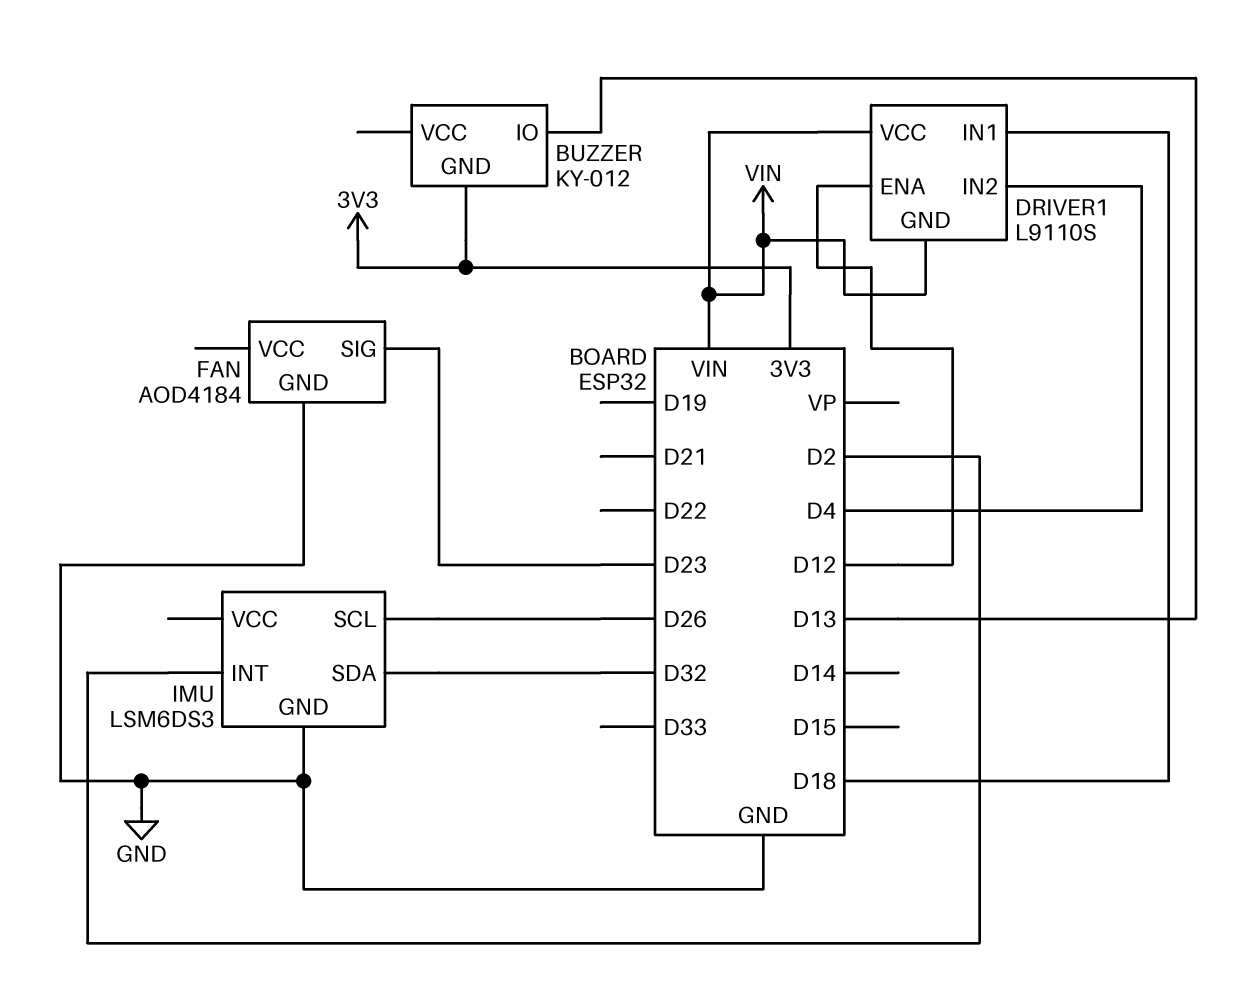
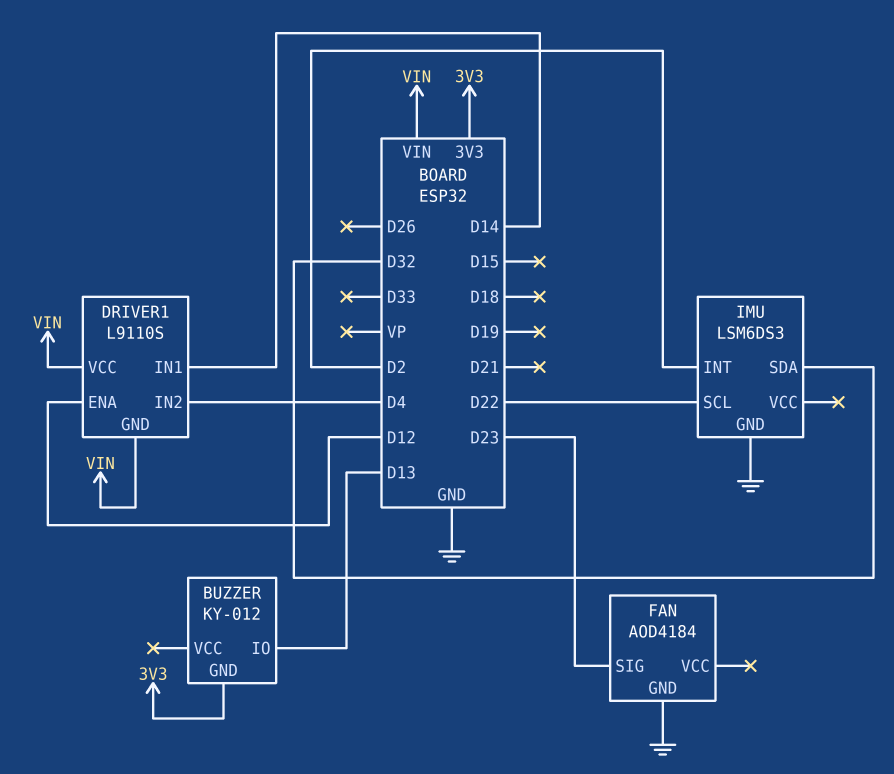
DRIVER1 pin IN1: D18 -> D14
IMU pin SCL: D26 -> D22

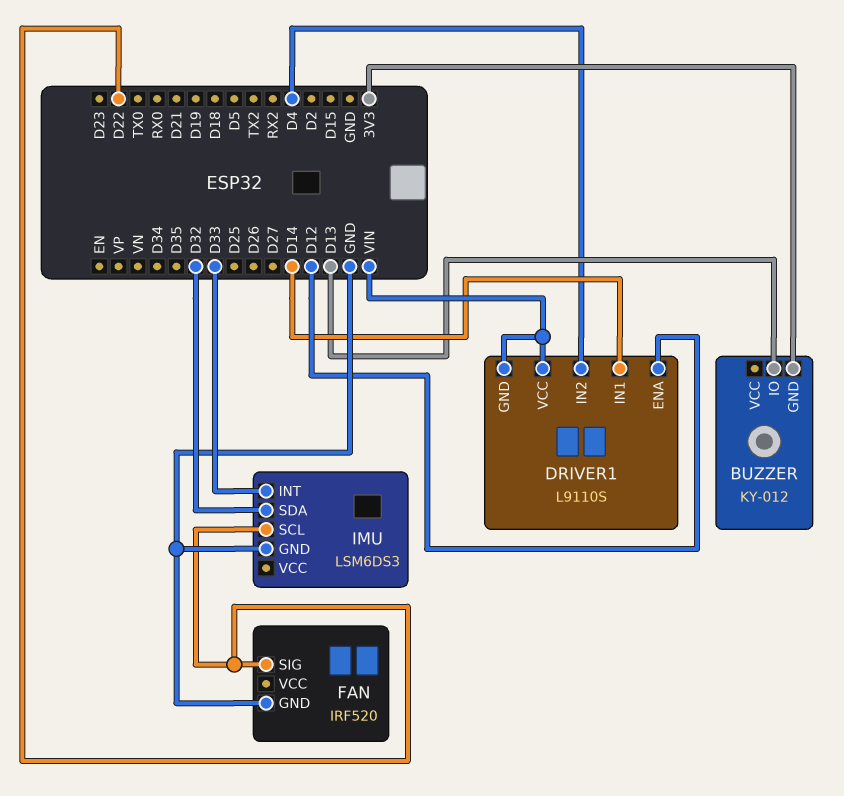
FAN: AOD4184 -> IRF520
FAN pin SIG: D23 -> D22
IMU pin INT: D2 -> D33

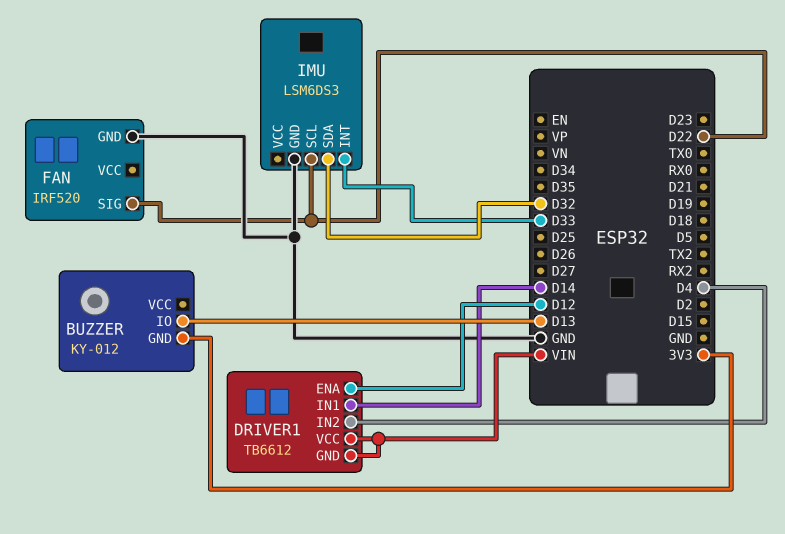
DRIVER1: L9110S -> TB6612

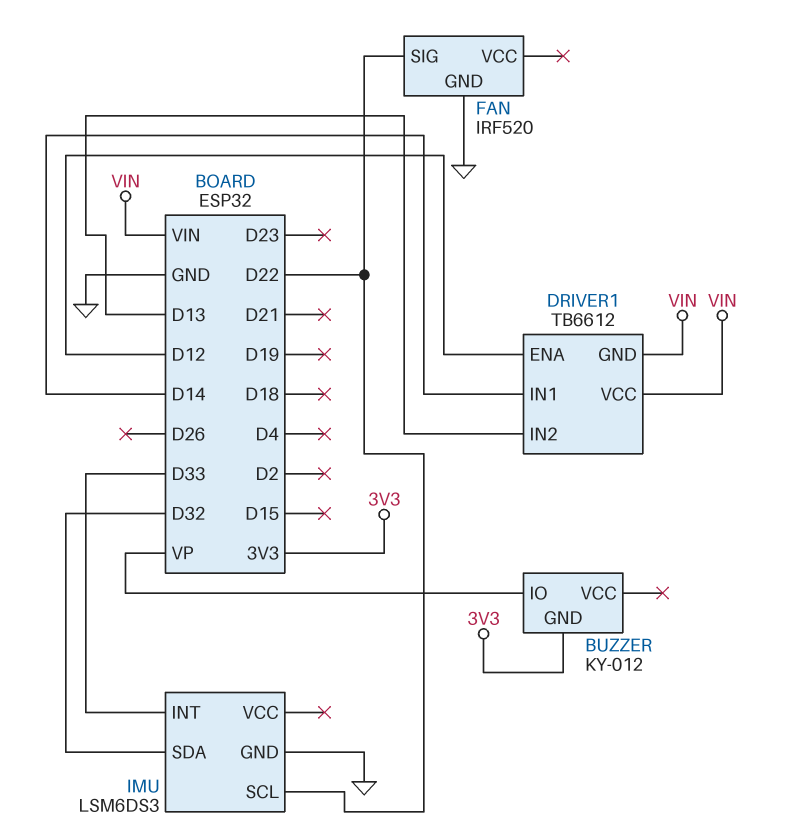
BUZZER pin IO: D13 -> VP
DRIVER1 pin IN2: D4 -> D13

